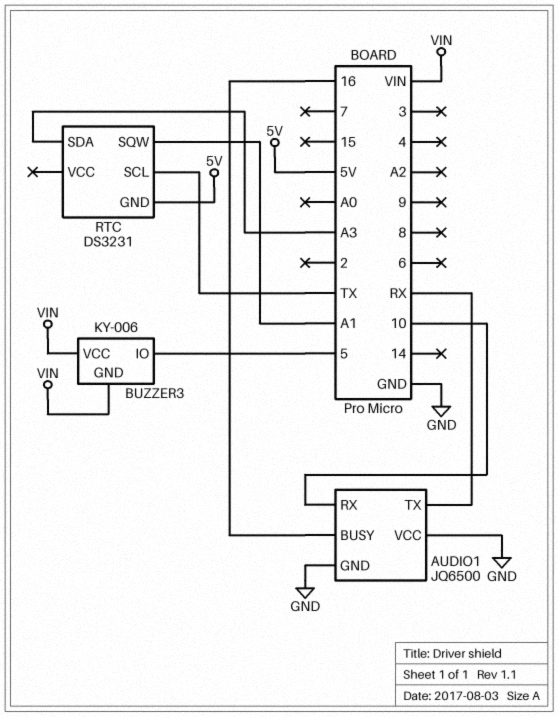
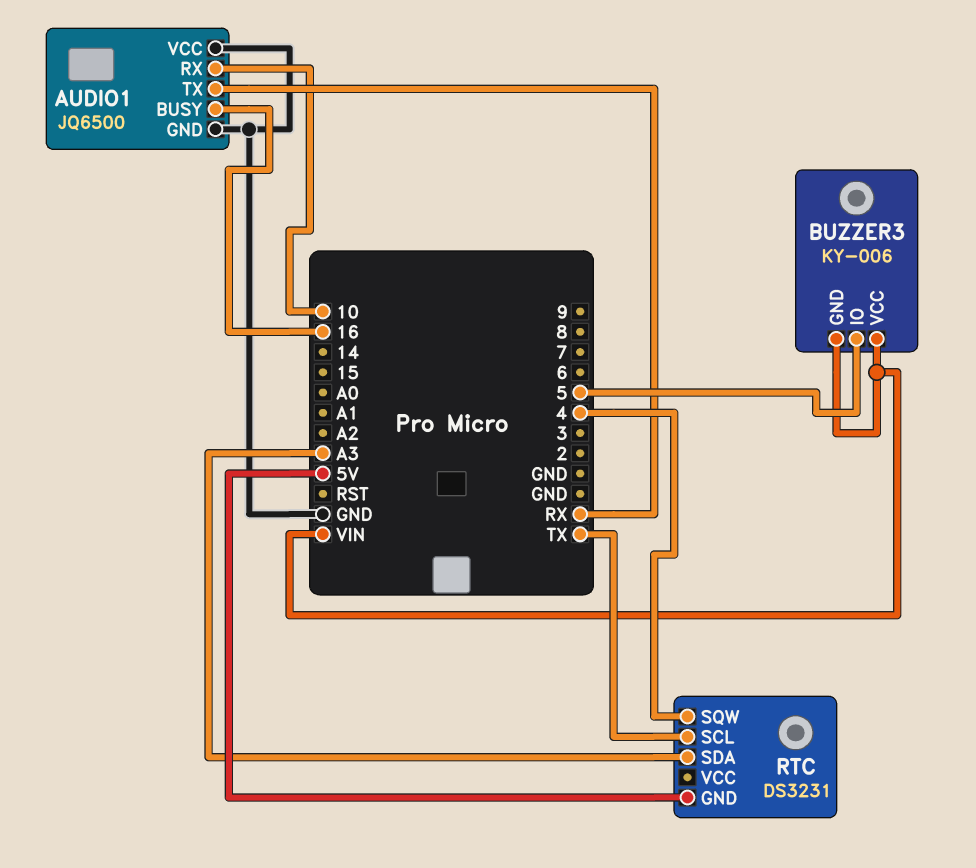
RTC pin SQW: A1 -> 4

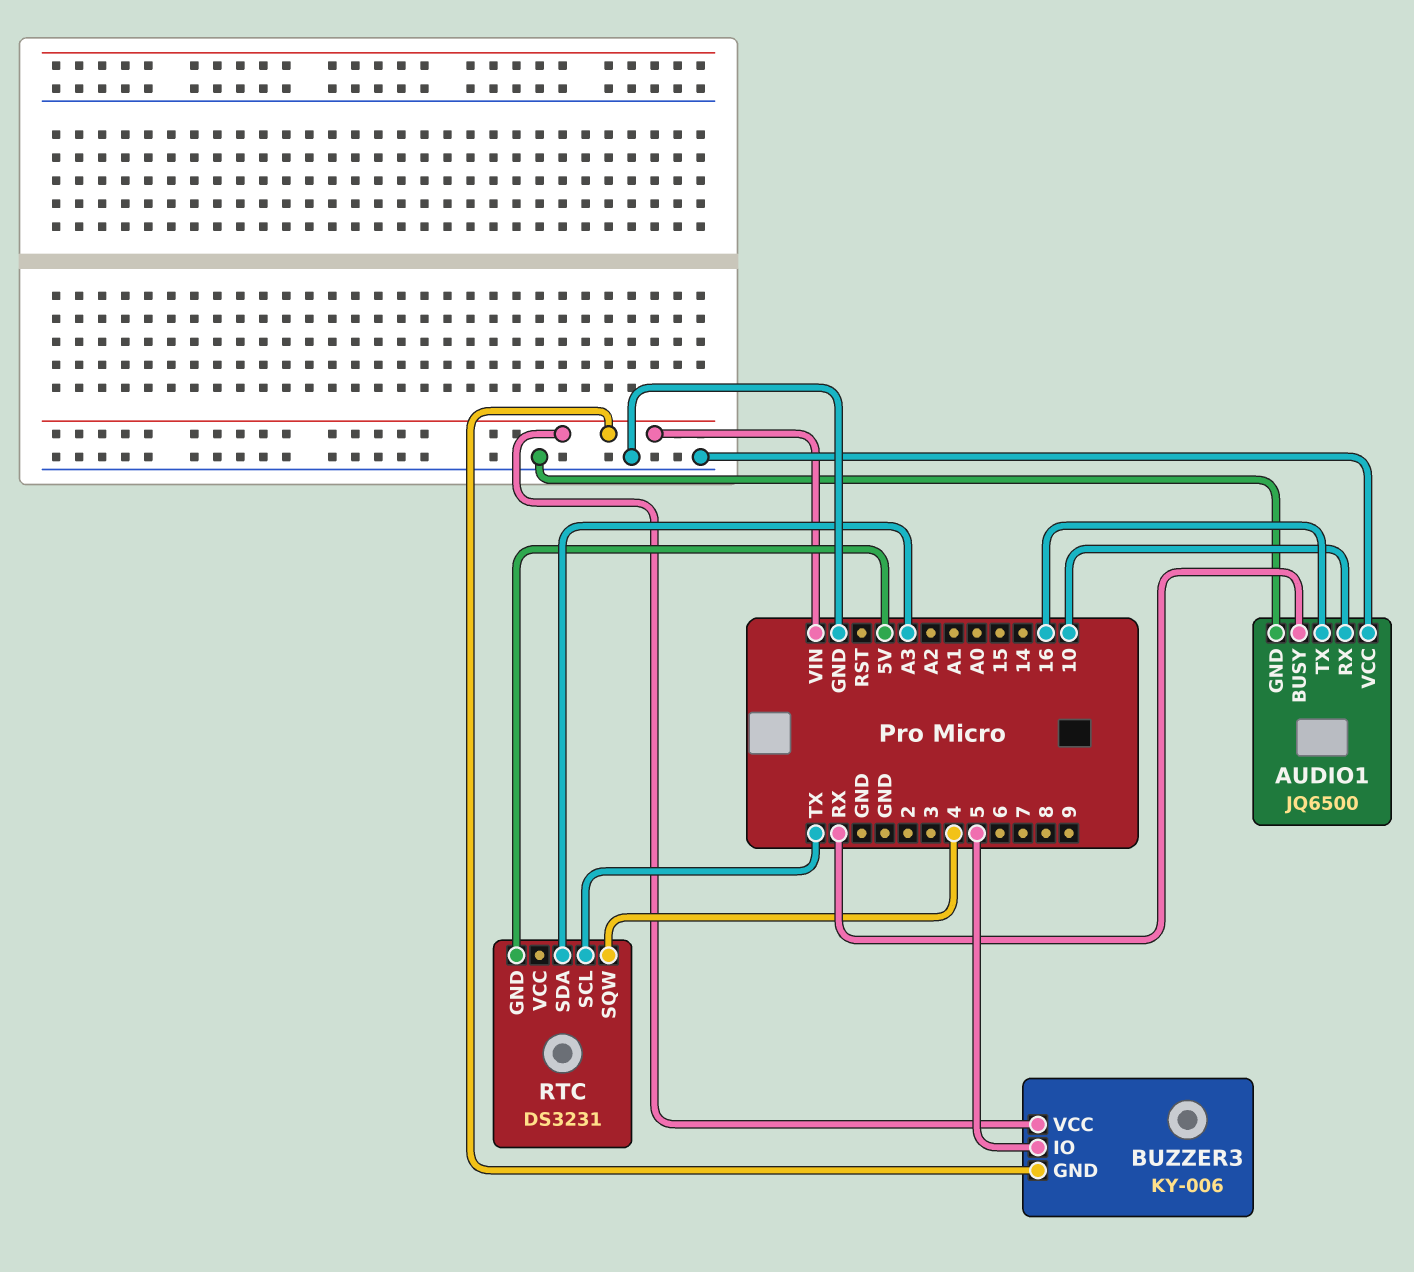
AUDIO1 pin BUSY: 16 -> RX
AUDIO1 pin TX: RX -> 16

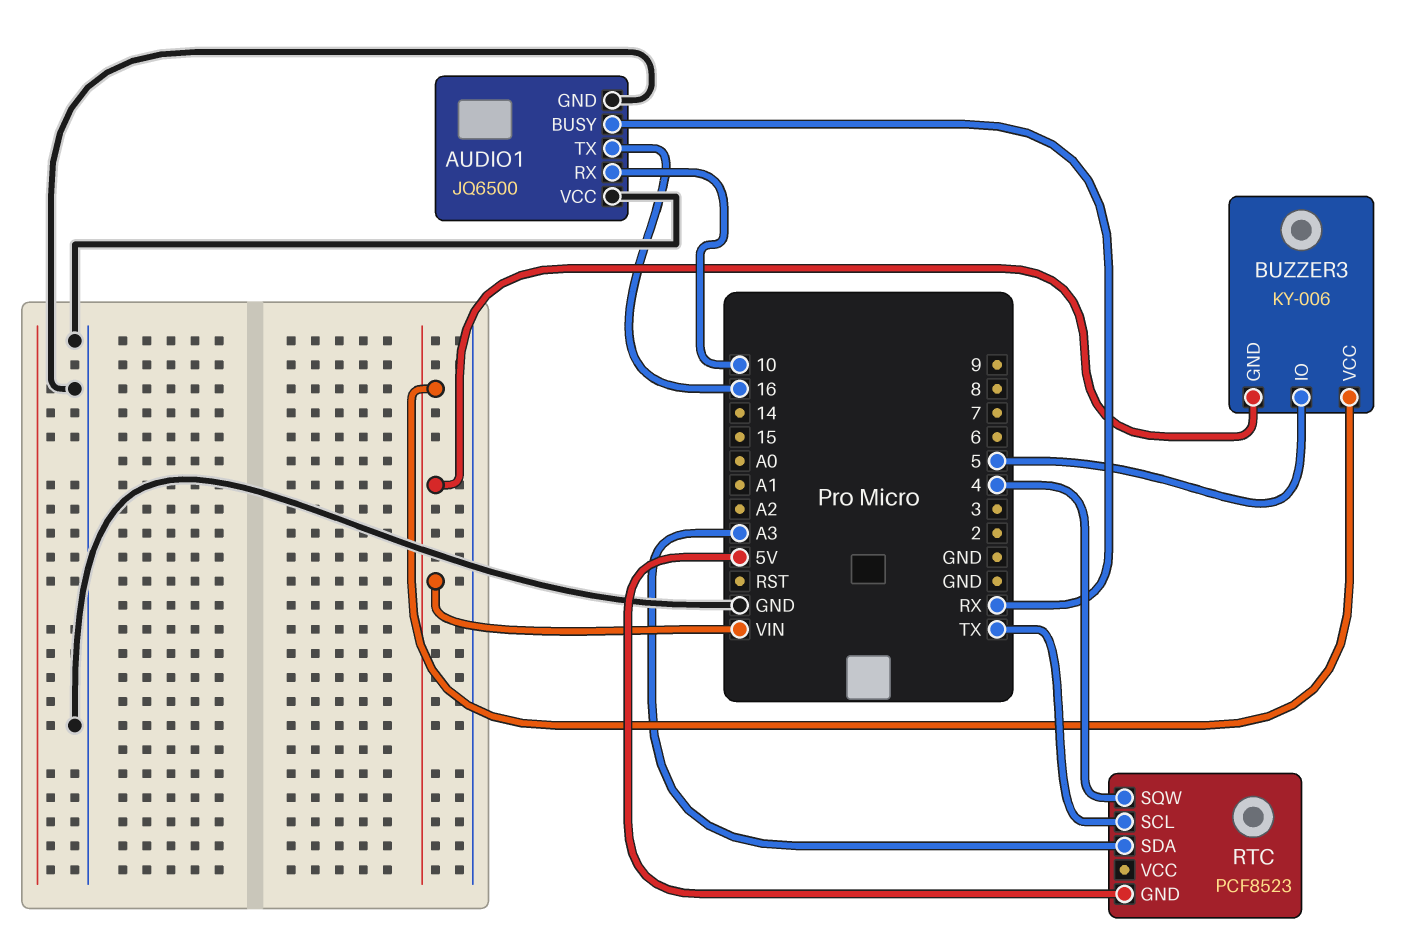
RTC: DS3231 -> PCF8523

